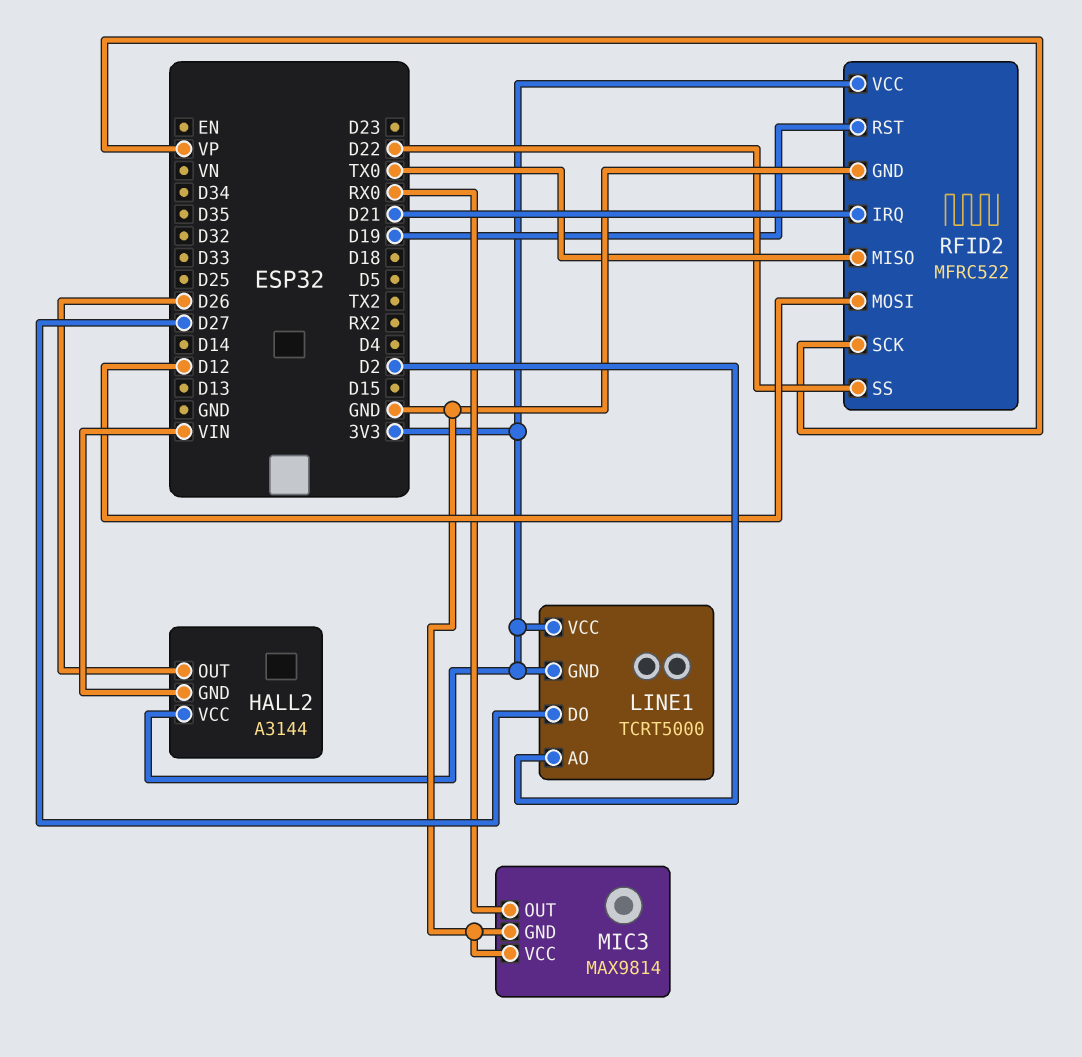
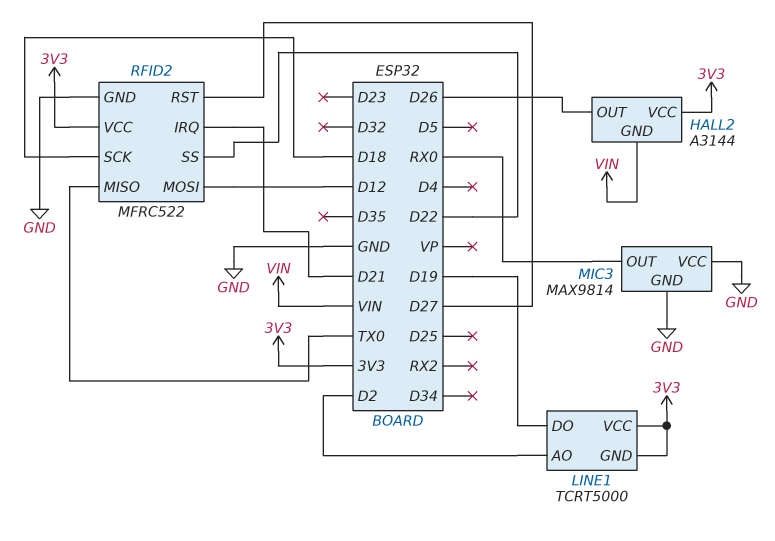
LINE1 pin DO: D27 -> D19
RFID2 pin RST: D19 -> D27
RFID2 pin SCK: VP -> D18

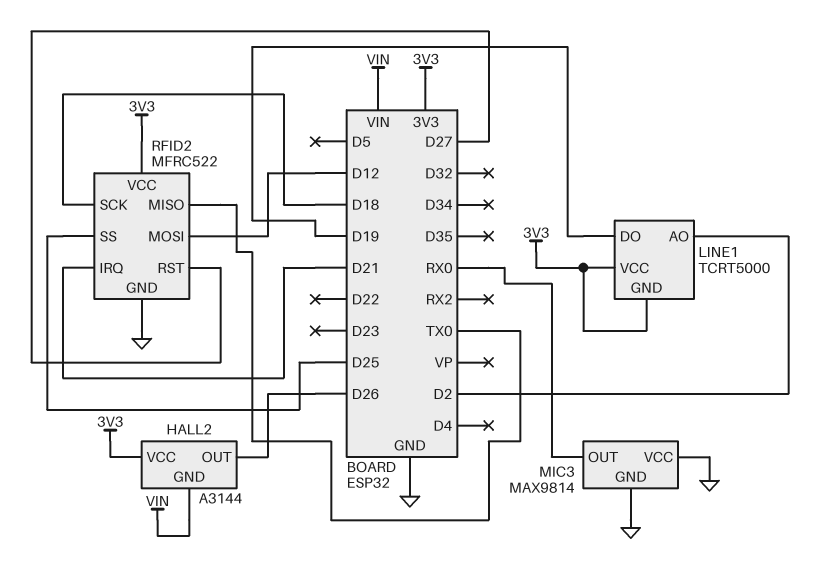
RFID2 pin SS: D22 -> D25

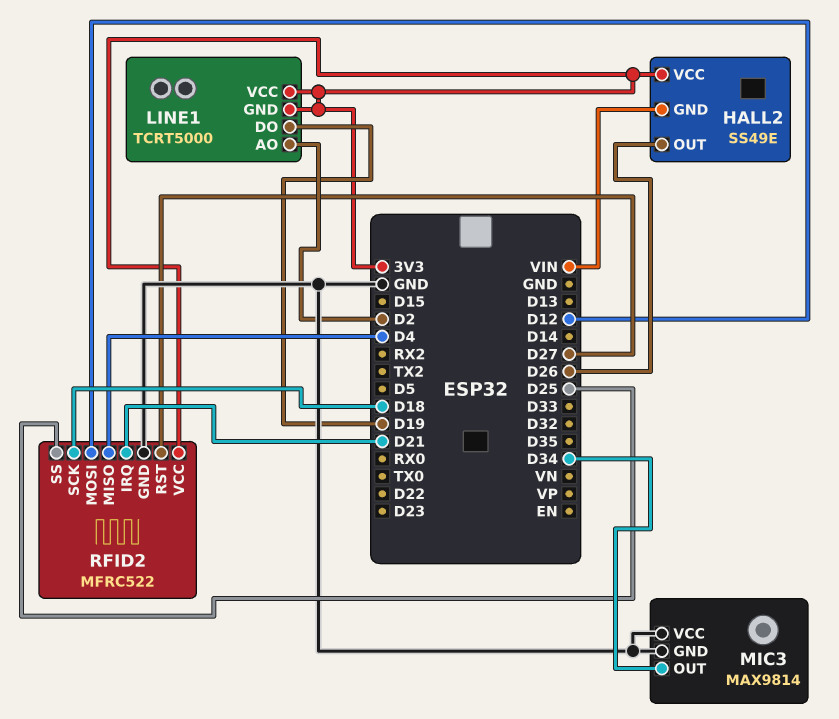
HALL2: A3144 -> SS49E
MIC3 pin OUT: RX0 -> D34
RFID2 pin MISO: TX0 -> D4

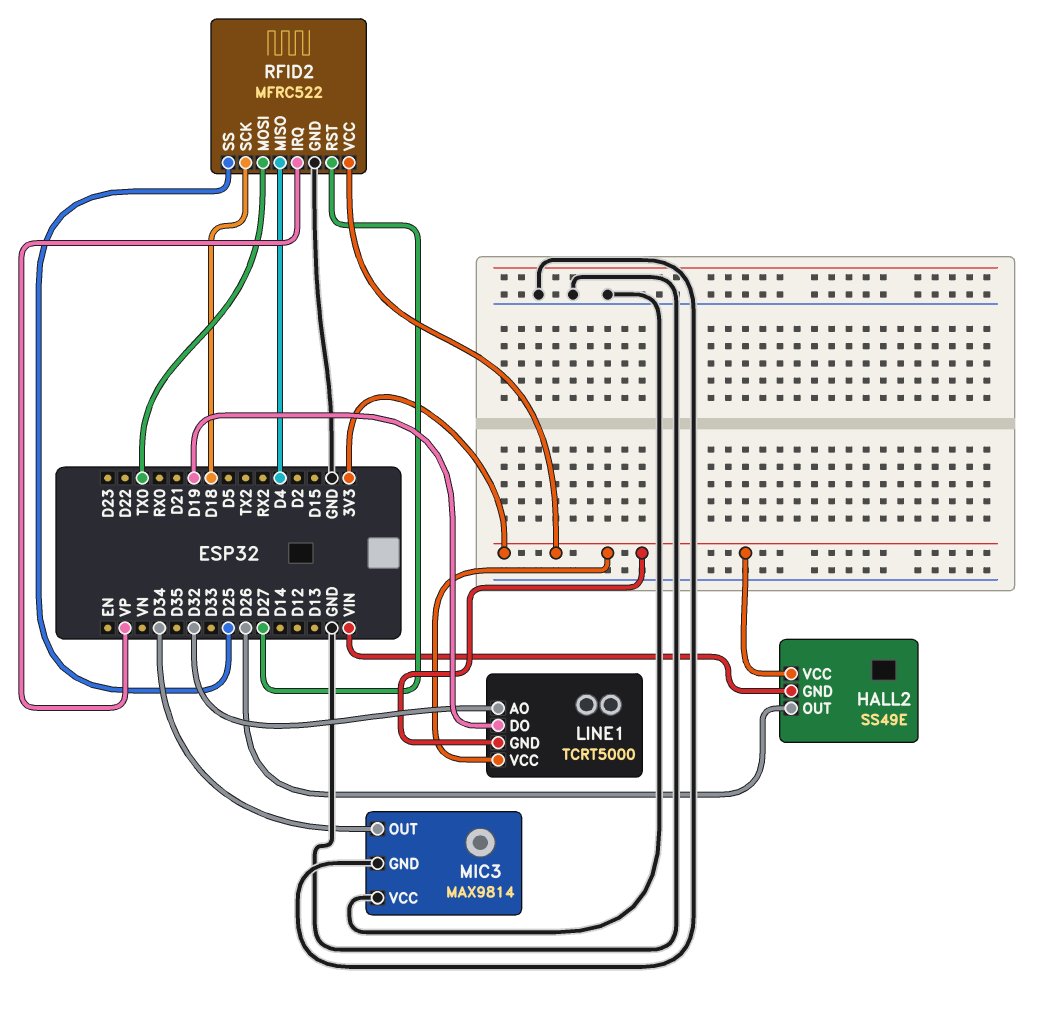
LINE1 pin AO: D2 -> D32
RFID2 pin IRQ: D21 -> VP
RFID2 pin MOSI: D12 -> TX0

